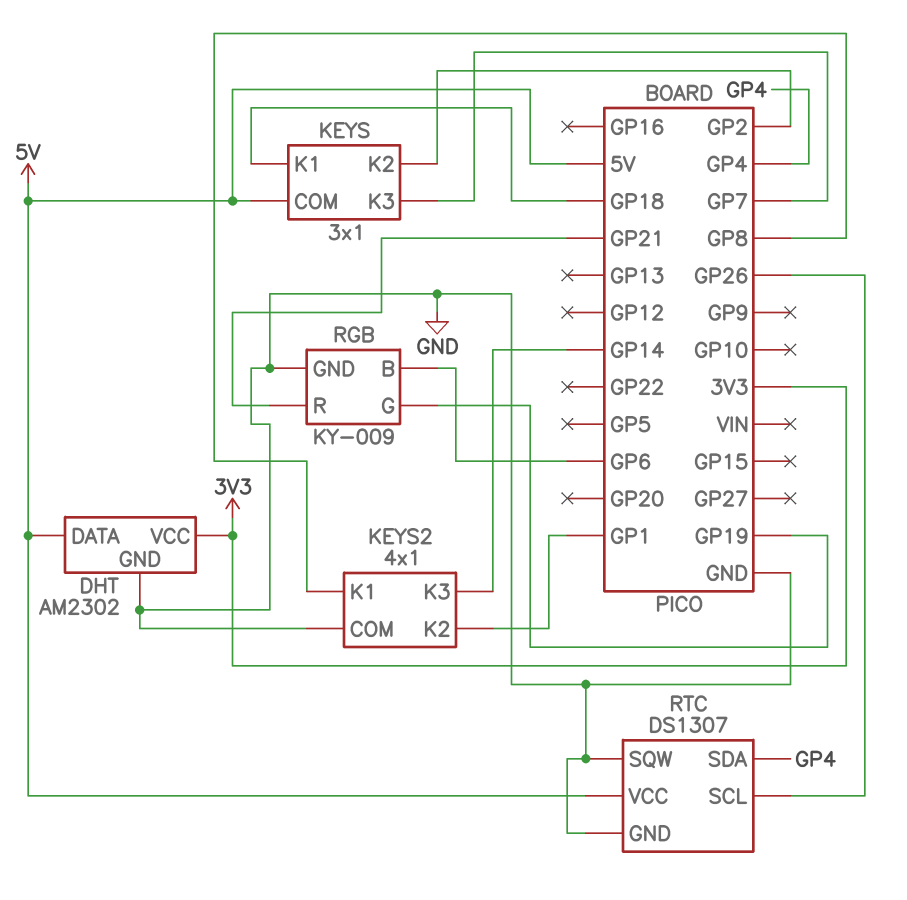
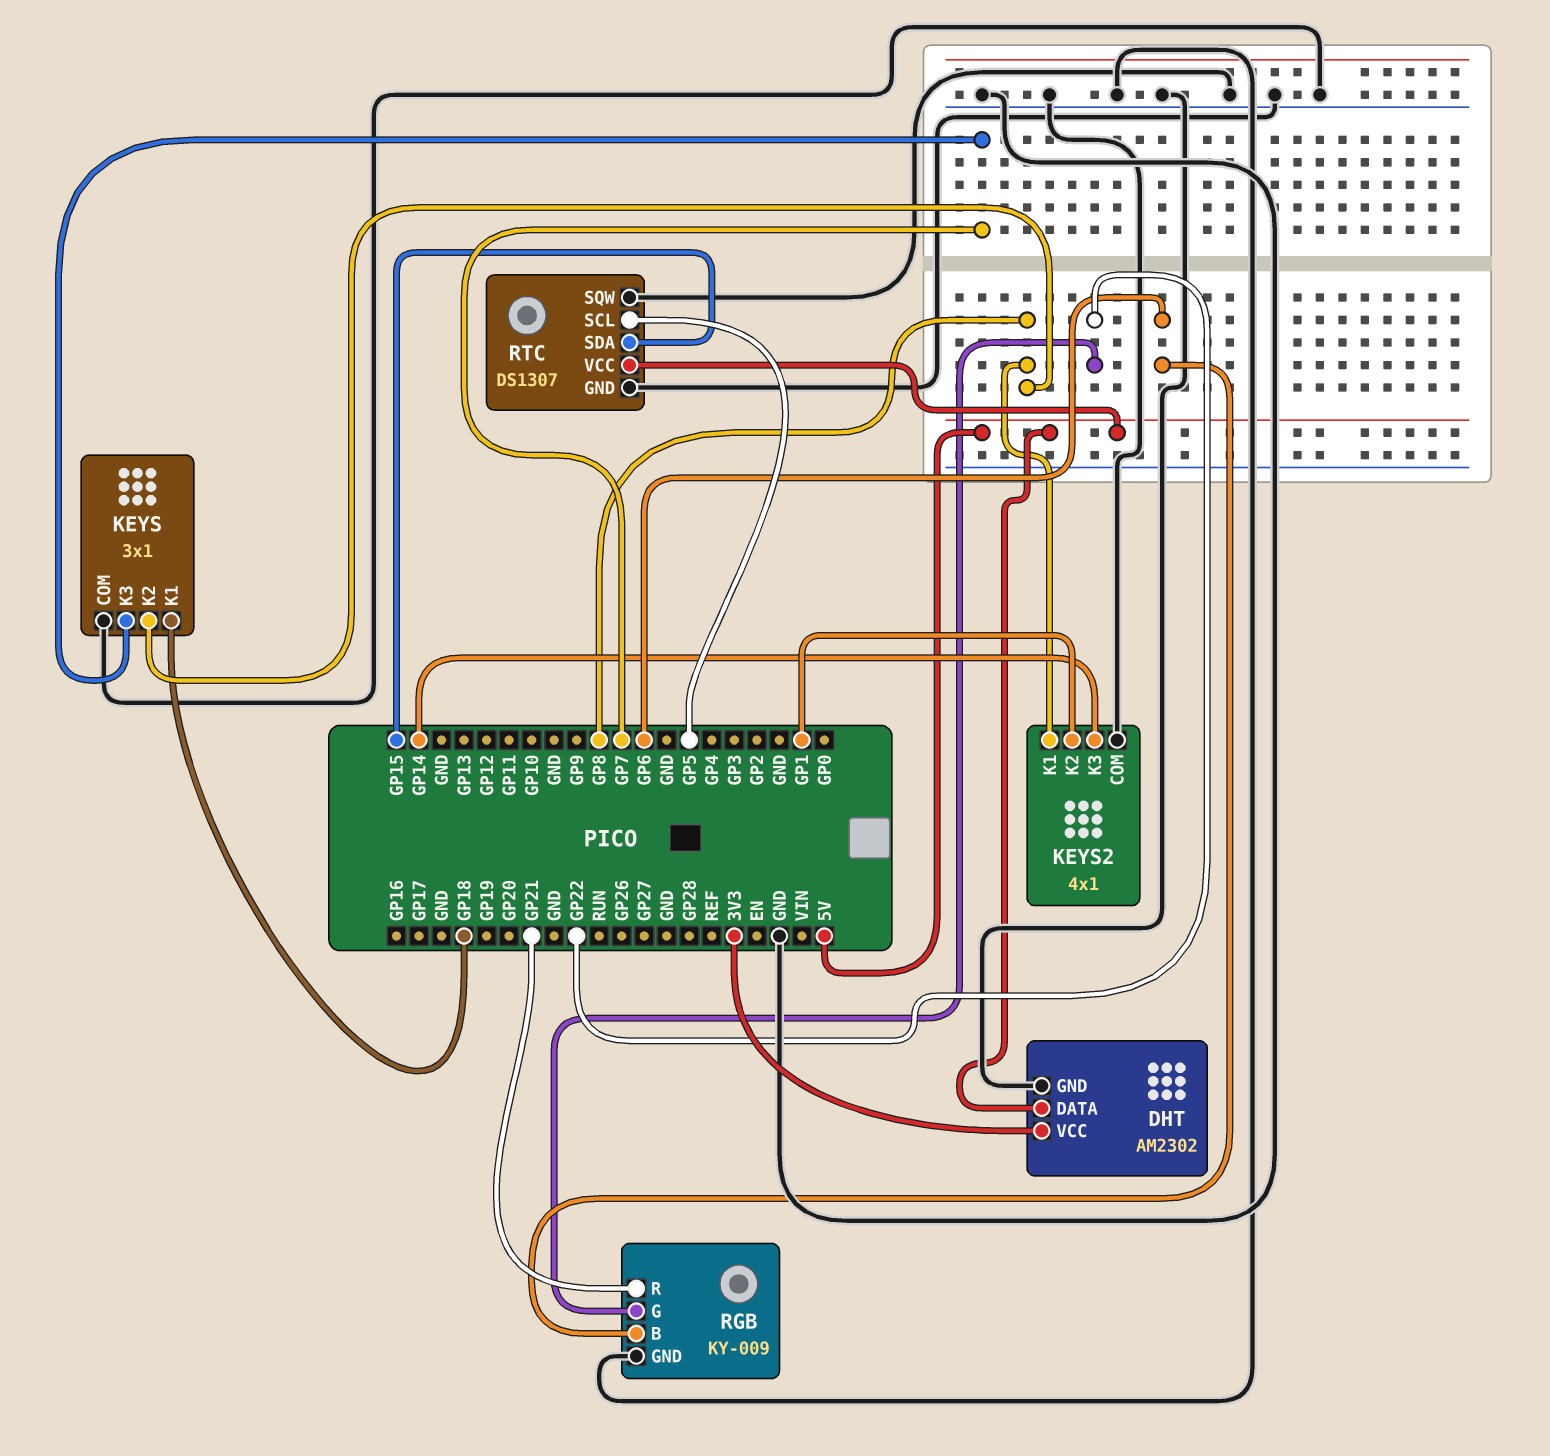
KEYS pin COM: 5V -> GND
KEYS pin K2: GP2 -> GP8
RGB pin G: GP19 -> GP22
RTC pin SCL: GP26 -> GP5
RTC pin SDA: GP4 -> GP15

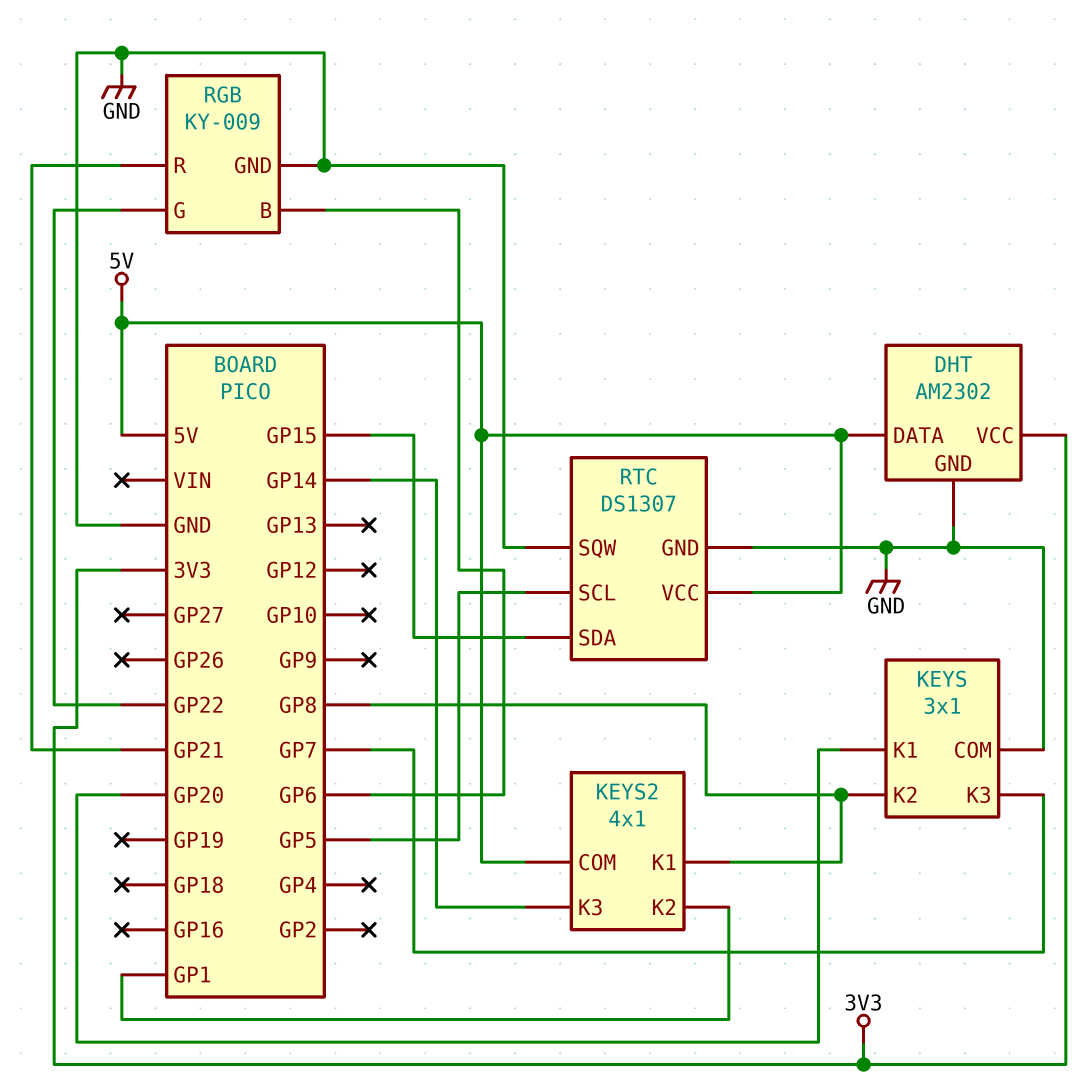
KEYS pin K1: GP18 -> GP20
KEYS2 pin COM: GND -> 5V

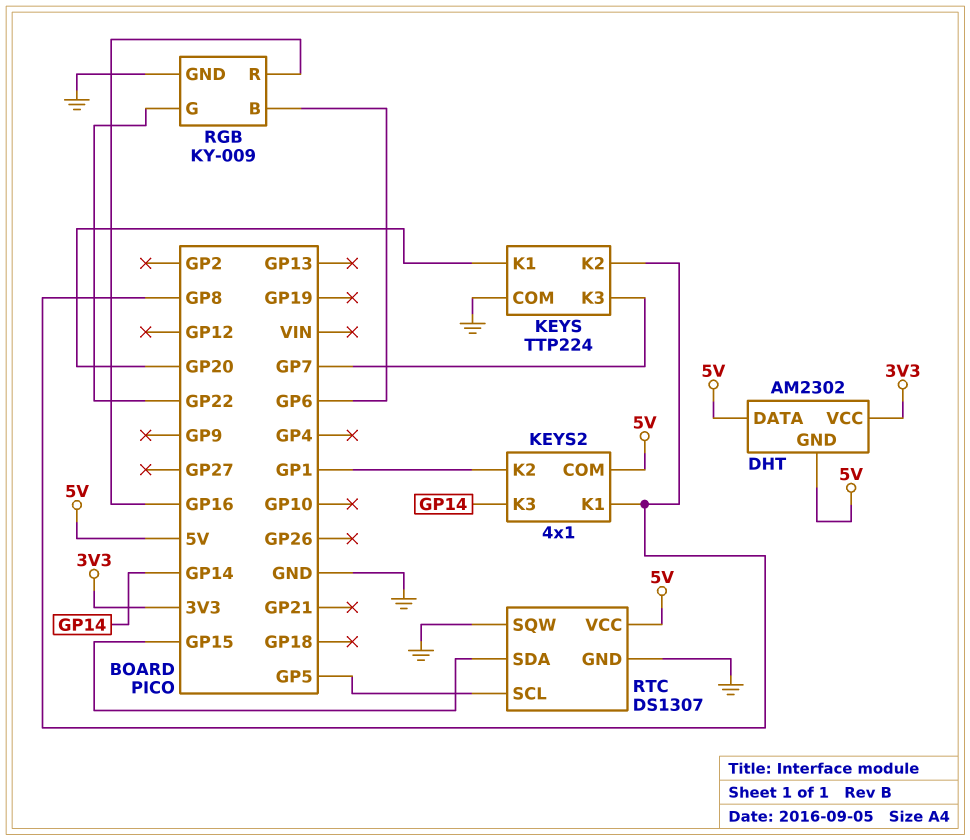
DHT pin GND: GND -> 5V
KEYS: 3x1 -> TTP224
RGB pin R: GP21 -> GP16

